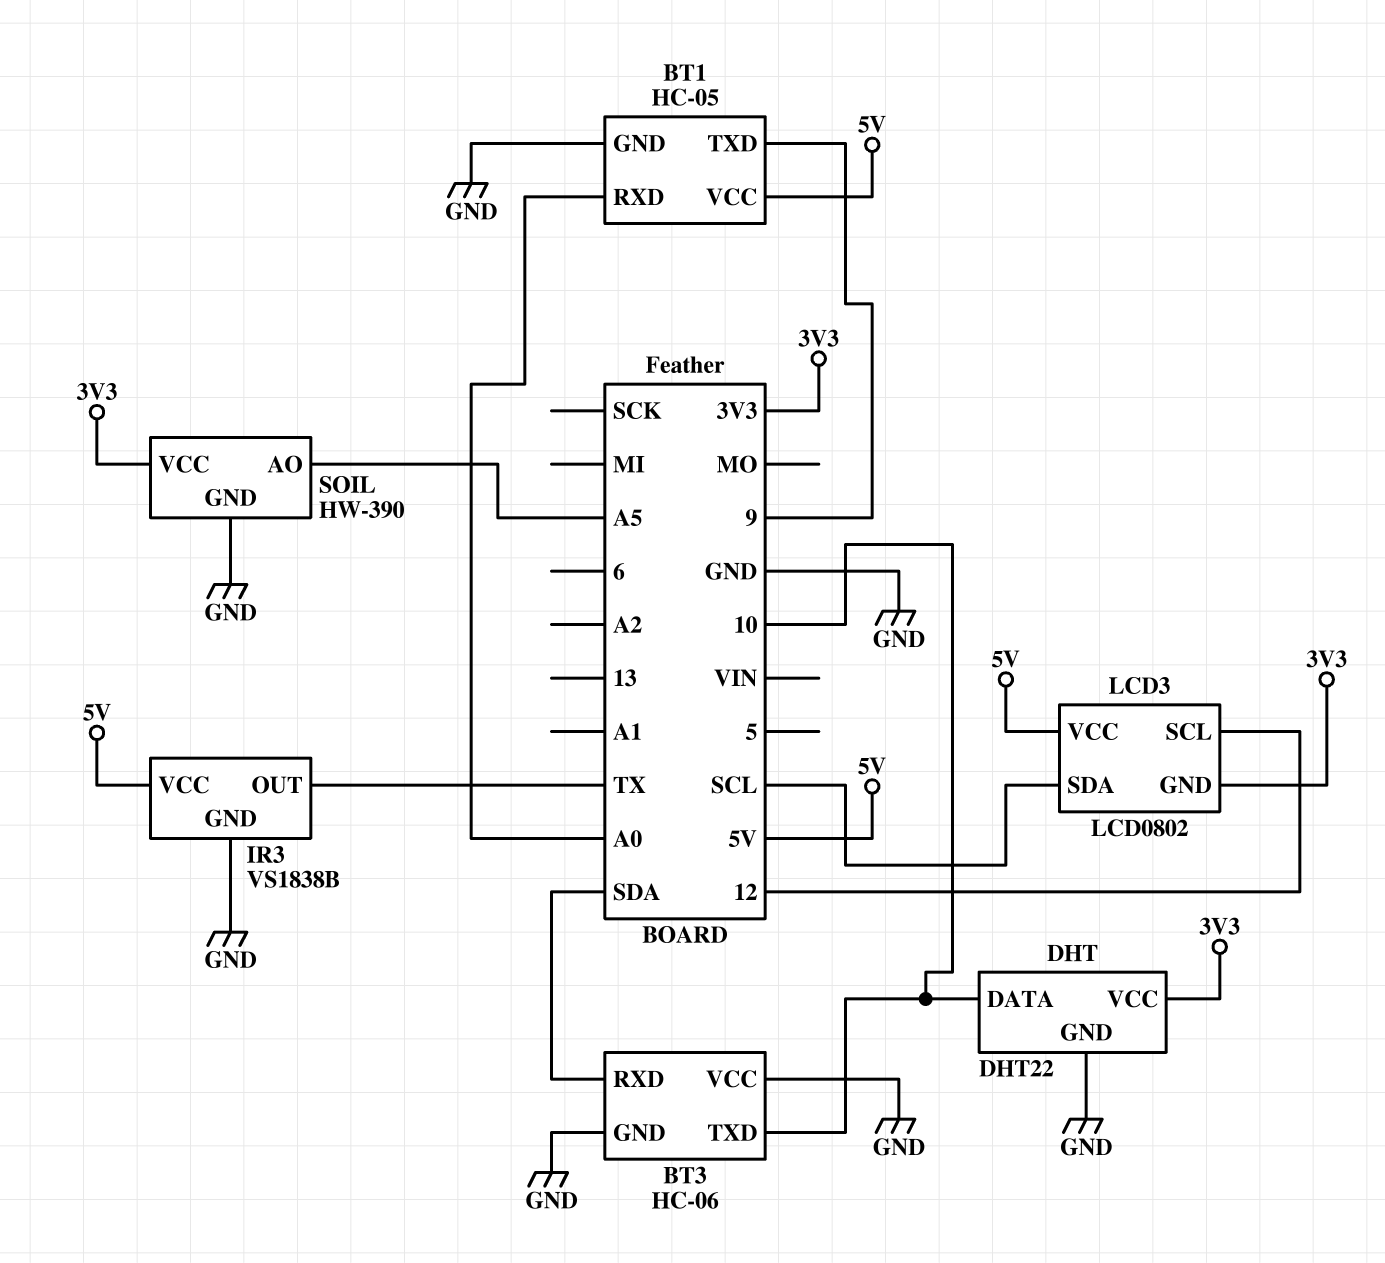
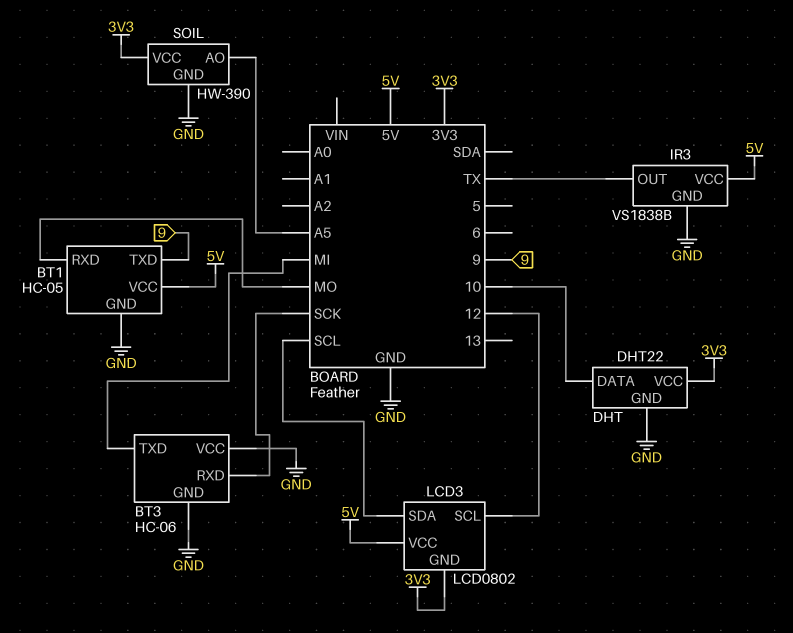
BT1 pin RXD: A0 -> MO
BT3 pin RXD: SDA -> SCK
BT3 pin TXD: 10 -> MI

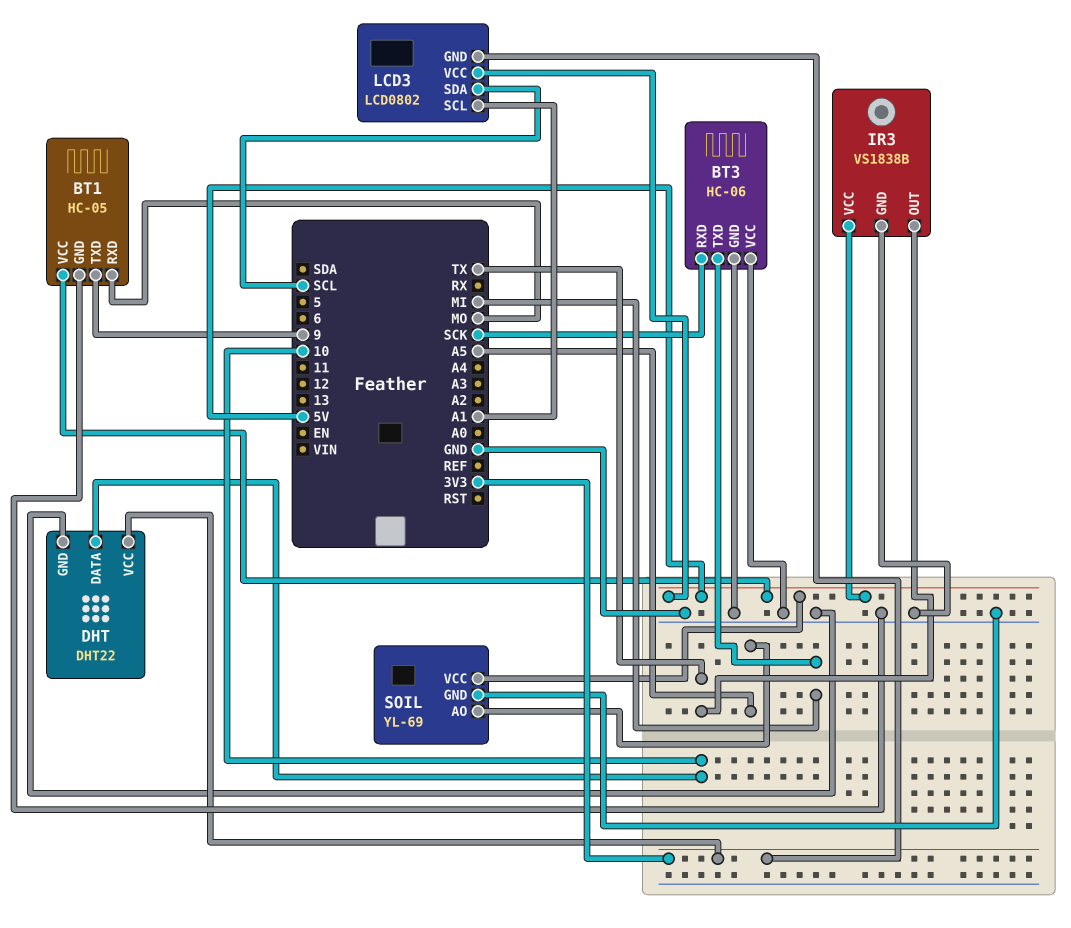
LCD3 pin SCL: 12 -> A1
SOIL: HW-390 -> YL-69
SOIL pin VCC: 3V3 -> 5V

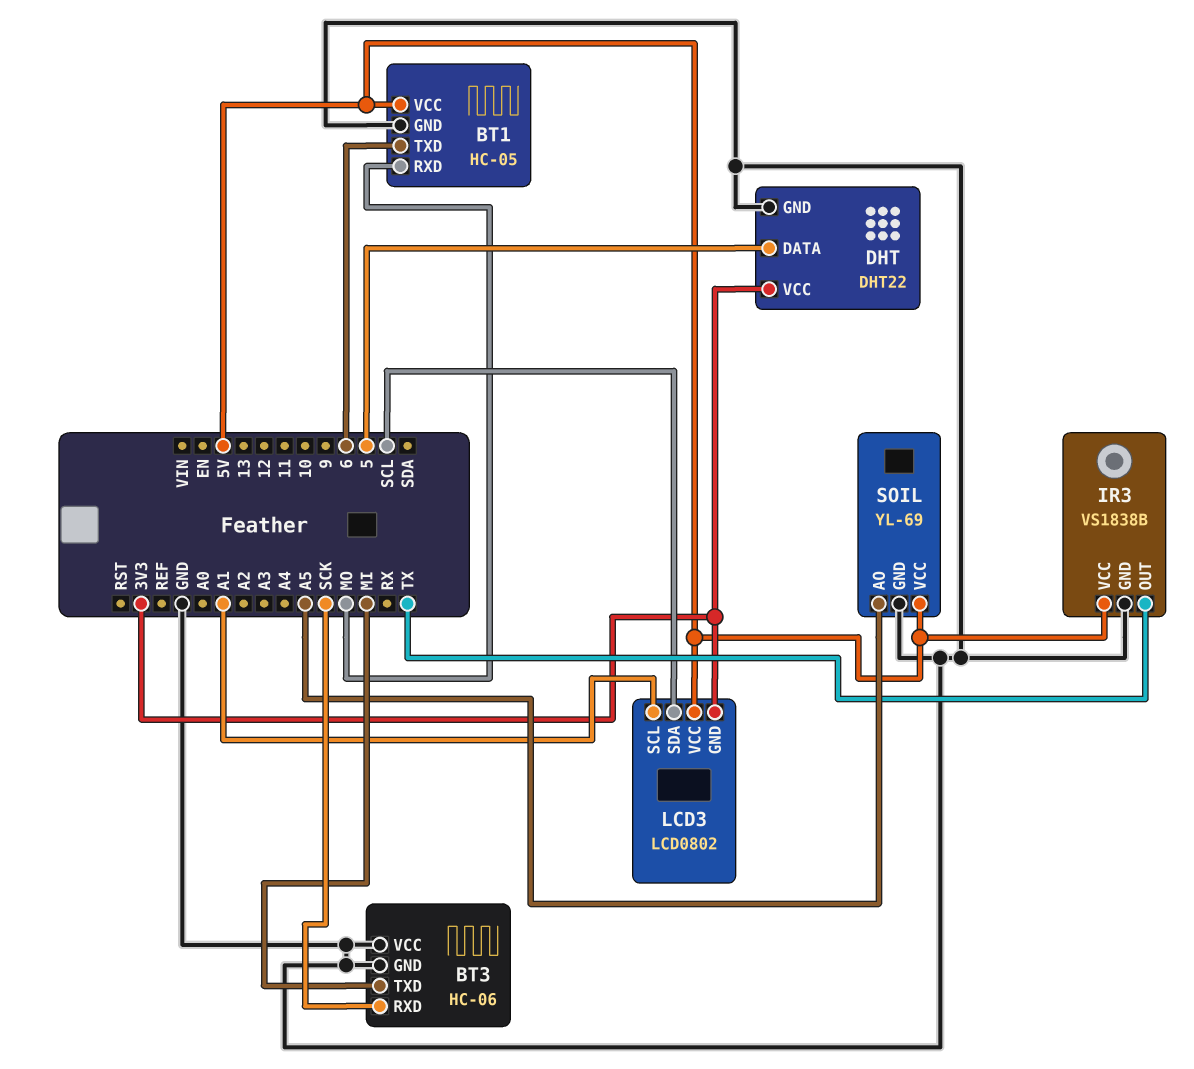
BT1 pin TXD: 9 -> 6
DHT pin DATA: 10 -> 5

